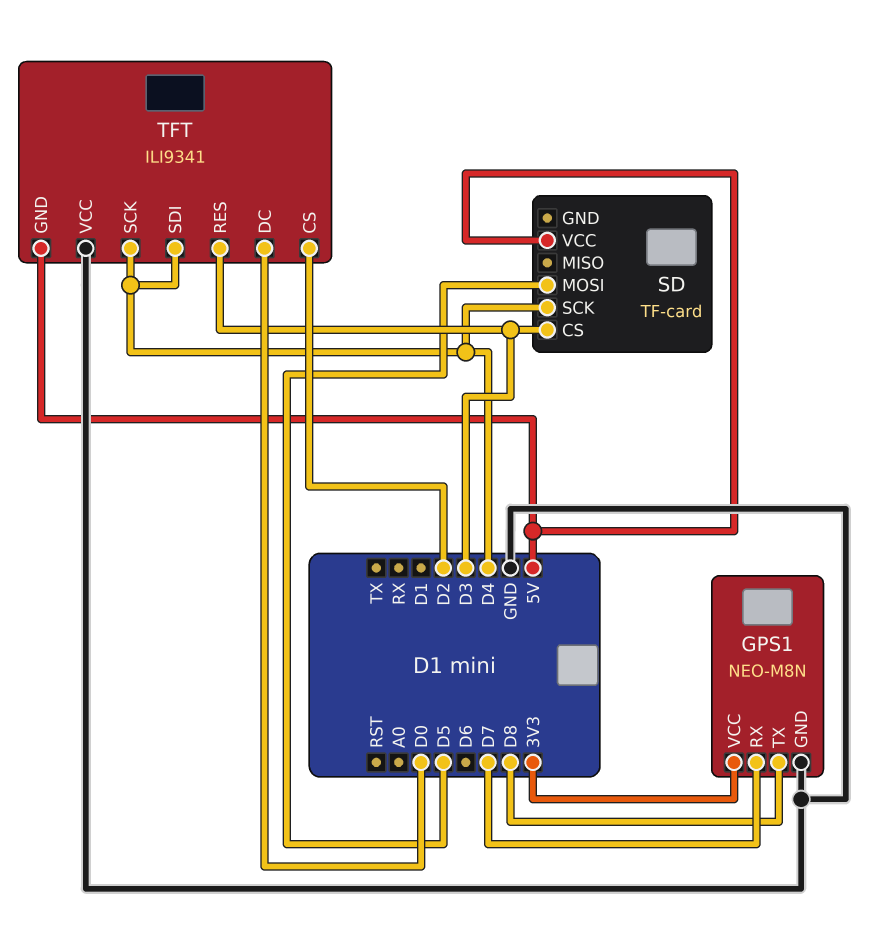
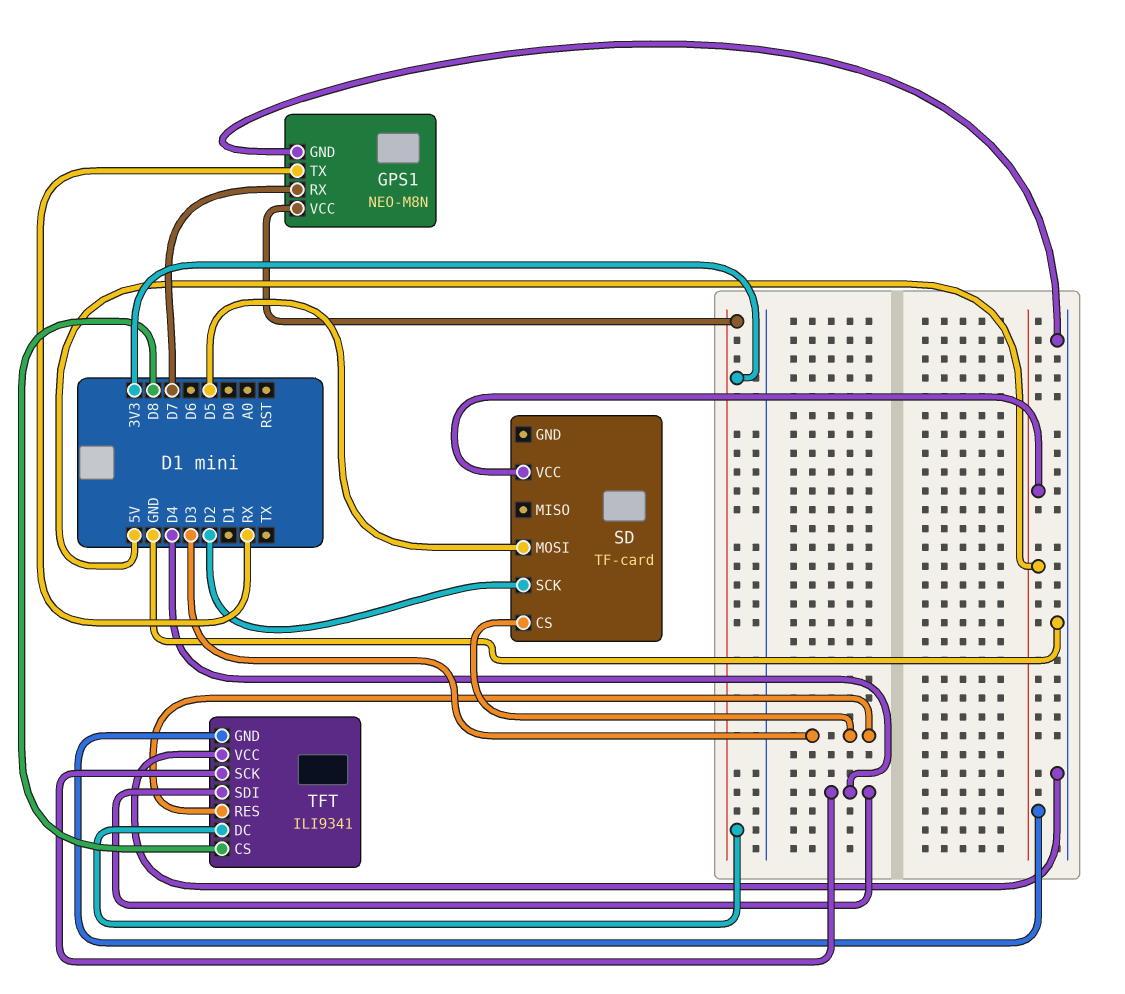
GPS1 pin TX: D8 -> RX
SD pin SCK: D4 -> D2
TFT pin CS: D2 -> D8
TFT pin DC: D0 -> 3V3

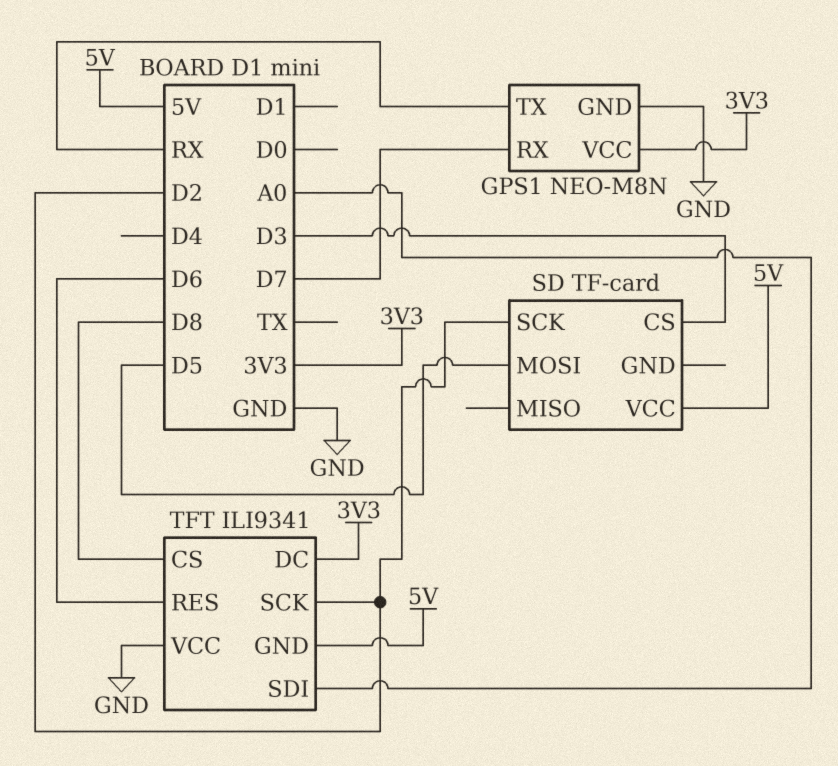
TFT pin RES: D3 -> D6
TFT pin SCK: D4 -> D2
TFT pin SDI: D4 -> A0

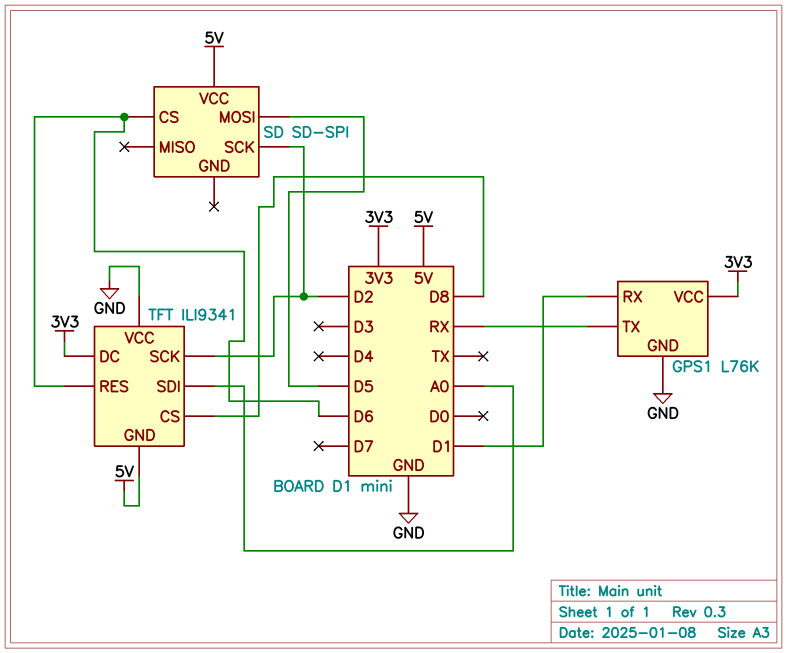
GPS1: NEO-M8N -> L76K
GPS1 pin RX: D7 -> D1
SD: TF-card -> SD-SPI
SD pin CS: D3 -> D6

